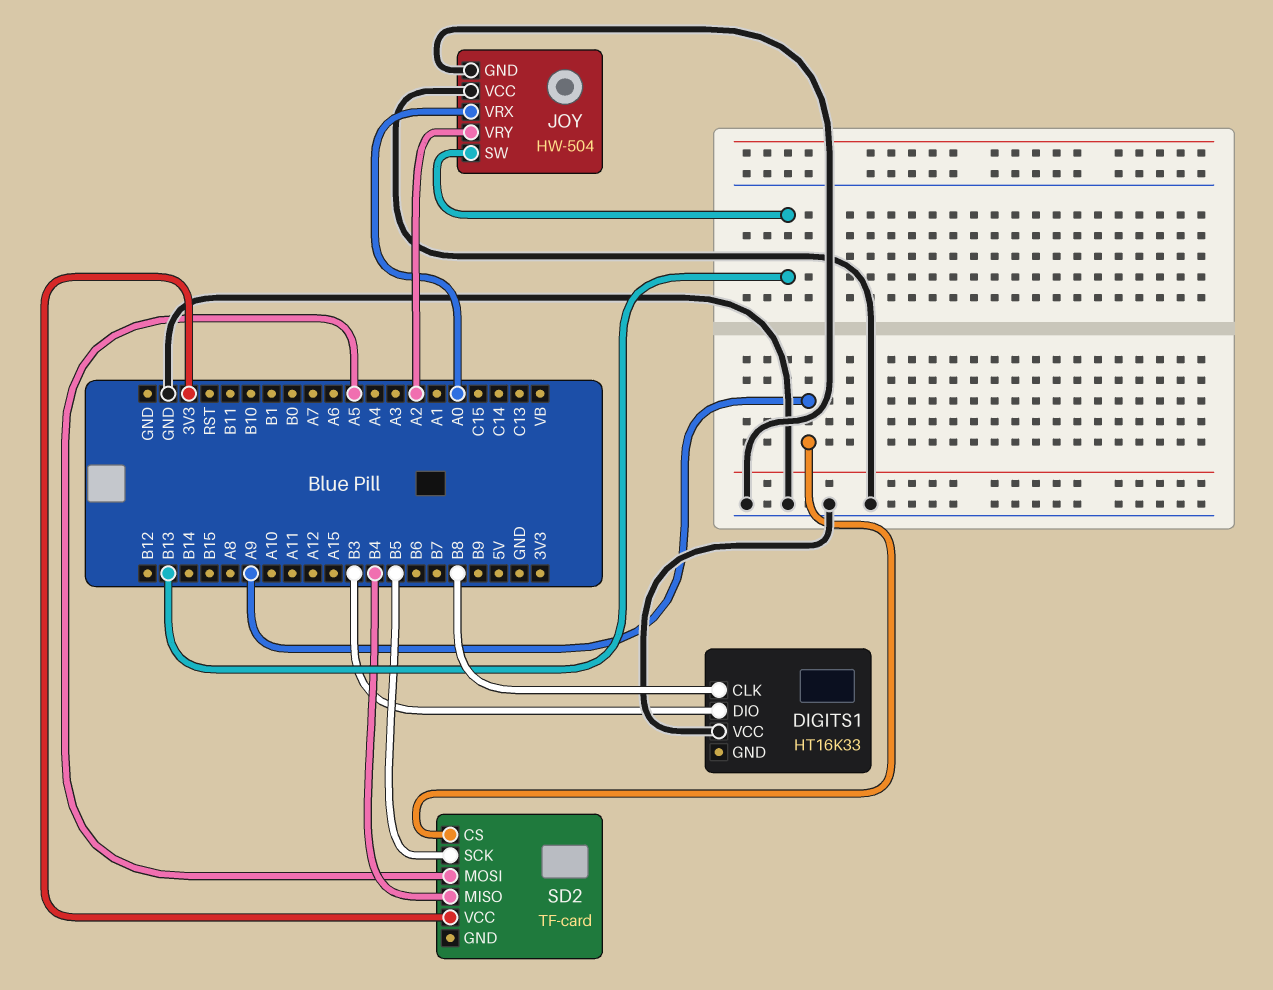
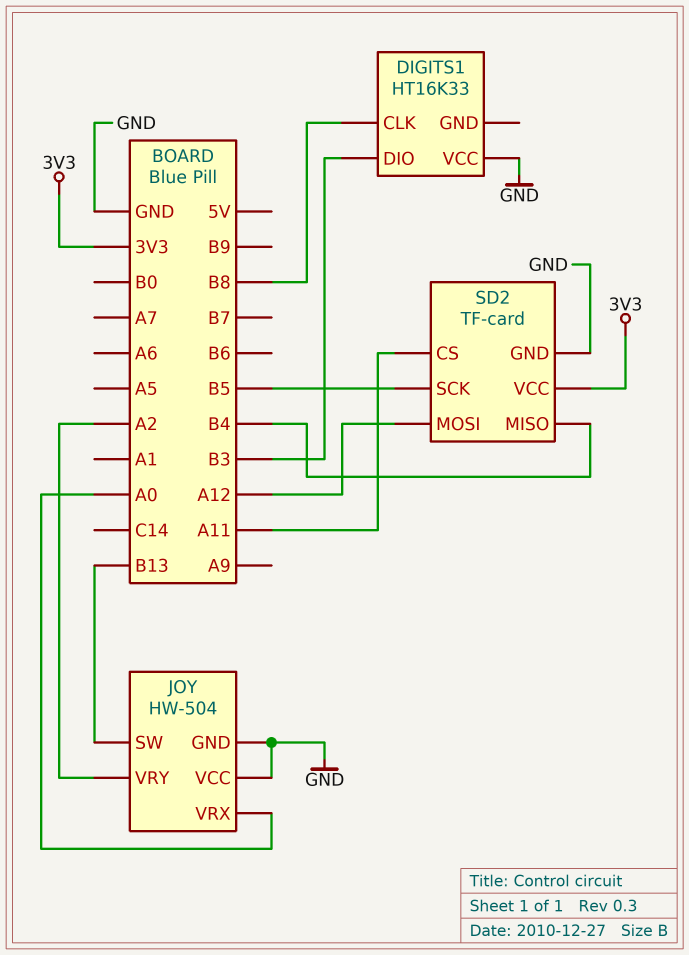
SD2 pin CS: A9 -> A11
SD2 pin GND: none -> GND
SD2 pin MOSI: A5 -> A12

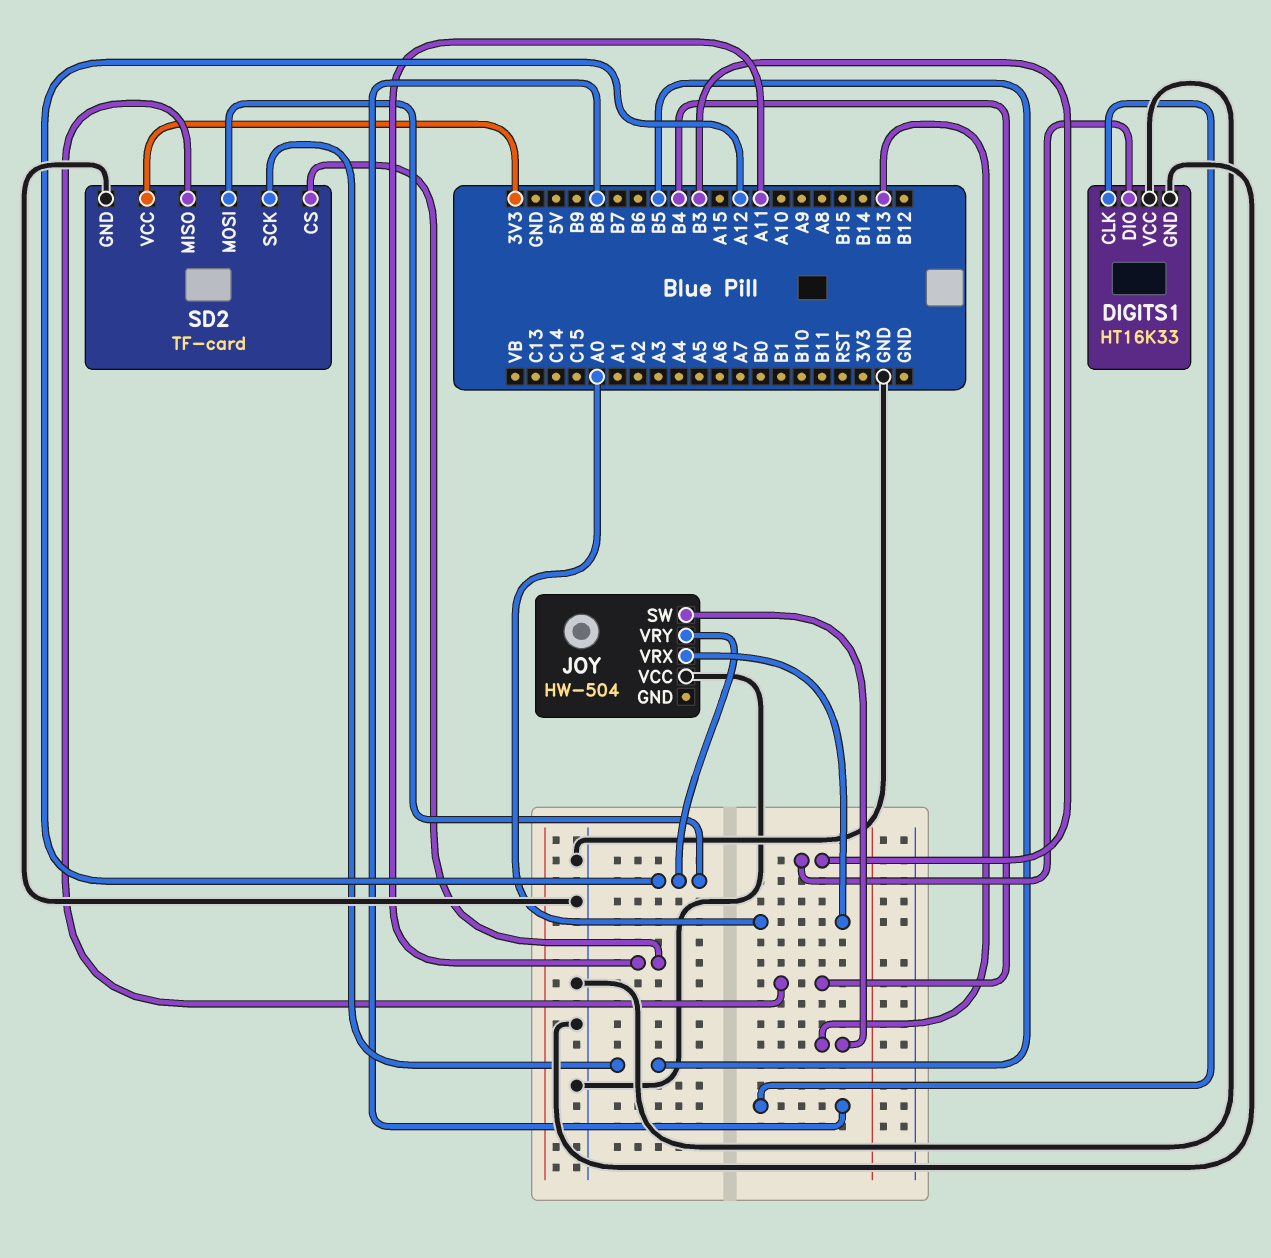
DIGITS1 pin GND: none -> GND
JOY pin GND: GND -> none
JOY pin VRY: A2 -> A12

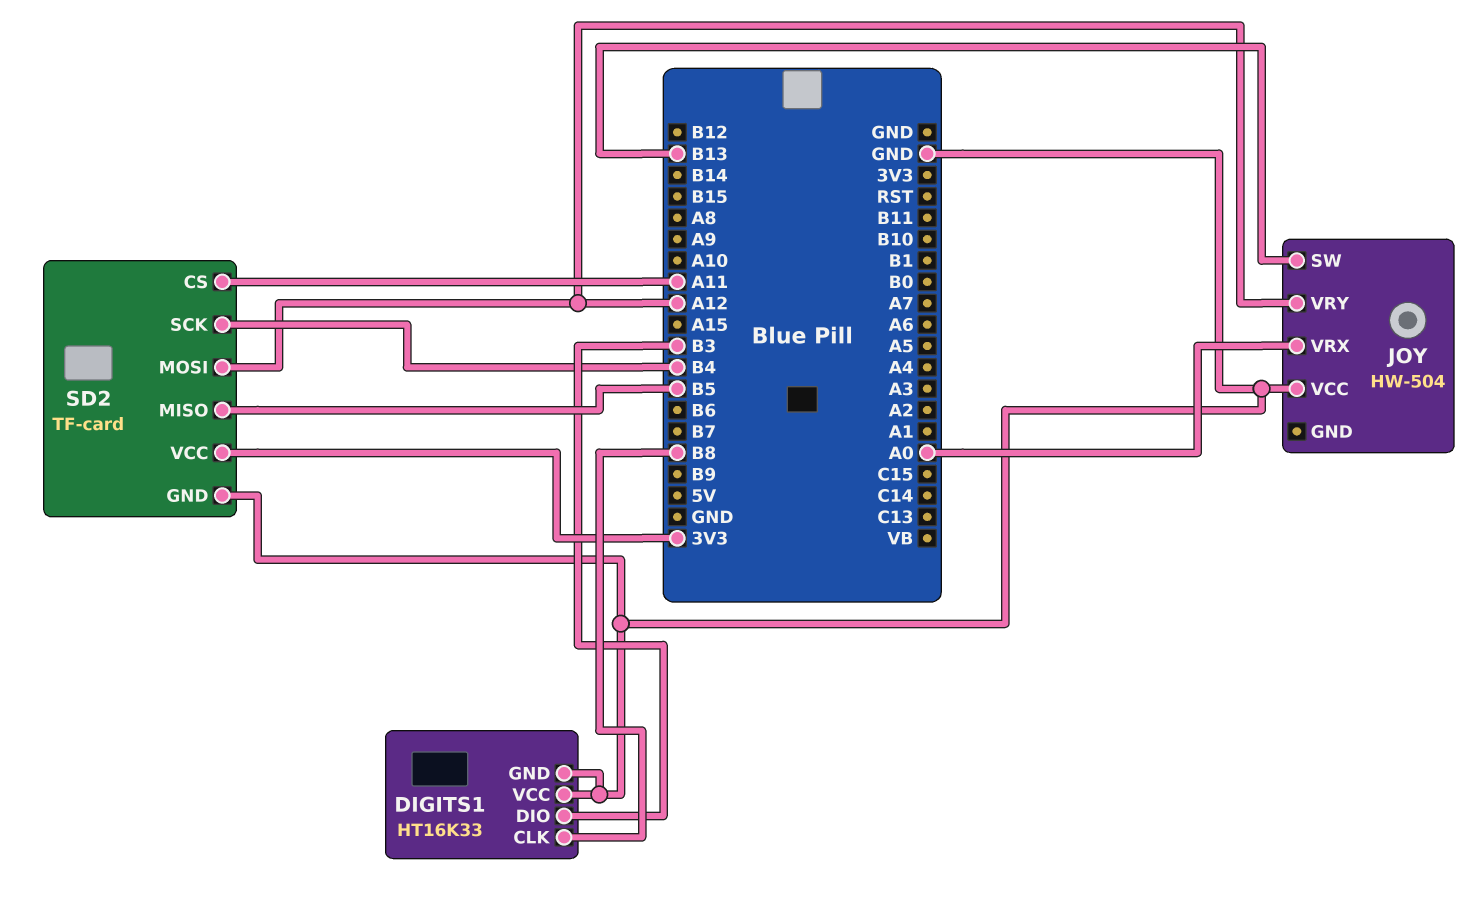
SD2 pin MISO: B4 -> B5
SD2 pin SCK: B5 -> B4

